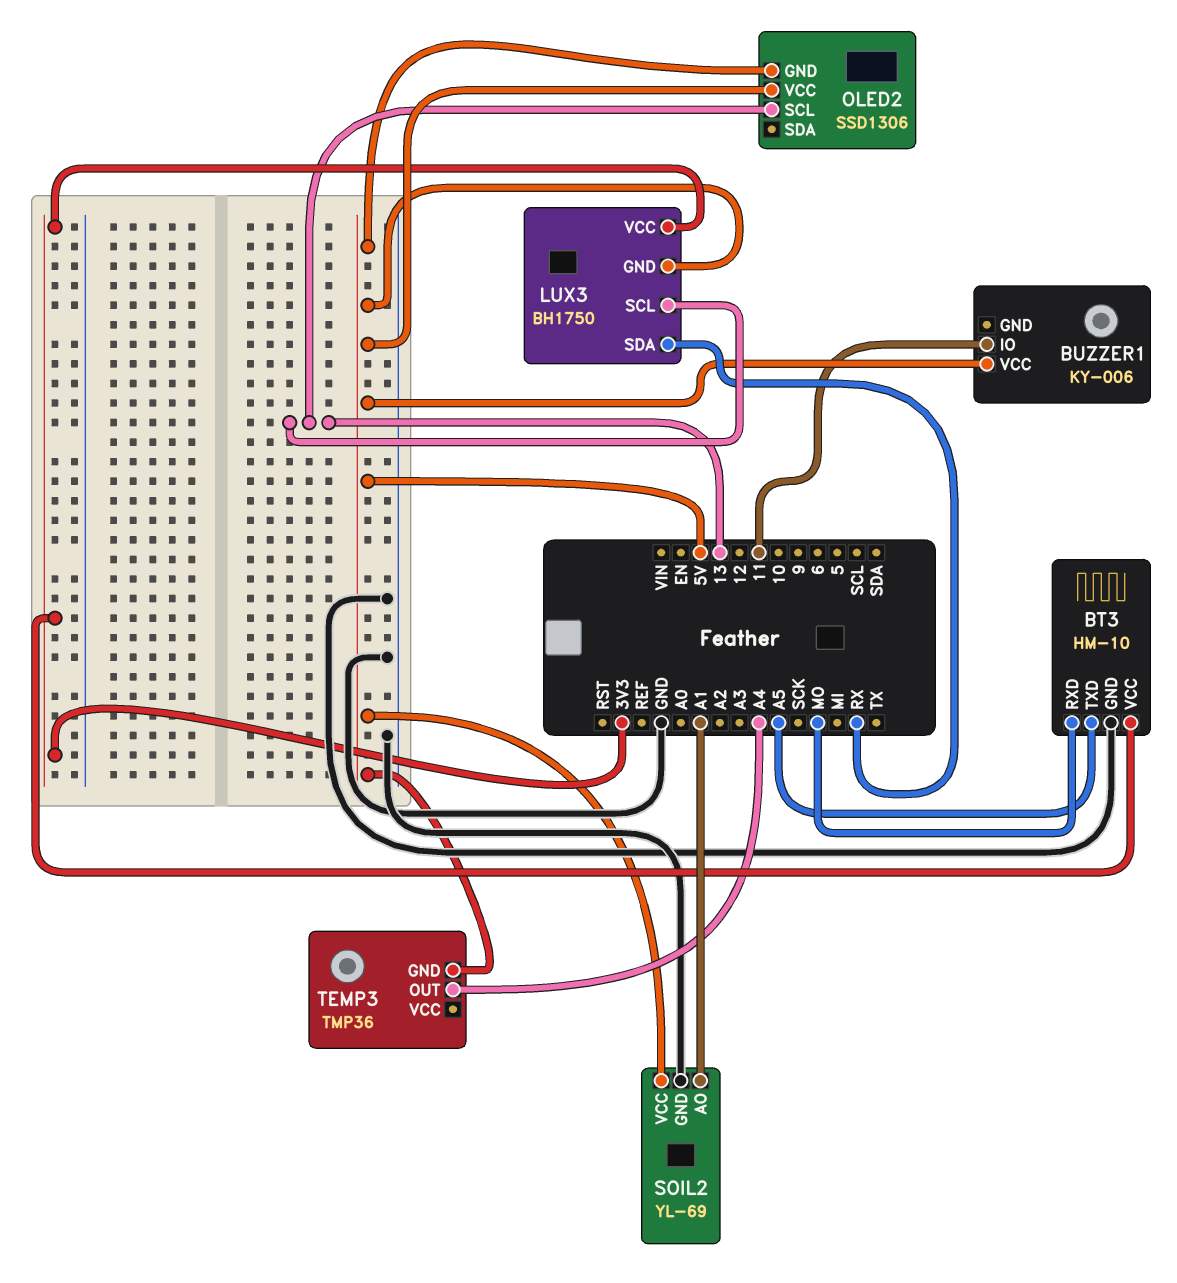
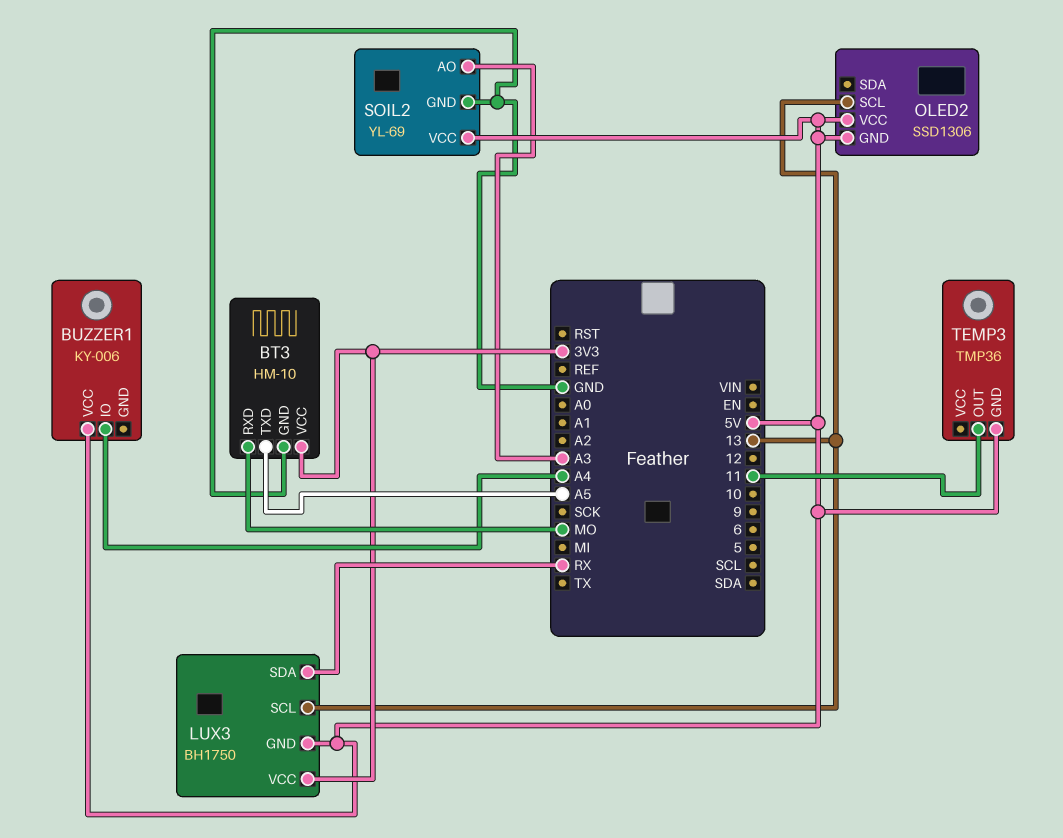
BUZZER1 pin IO: 11 -> A4
SOIL2 pin AO: A1 -> A3
TEMP3 pin OUT: A4 -> 11

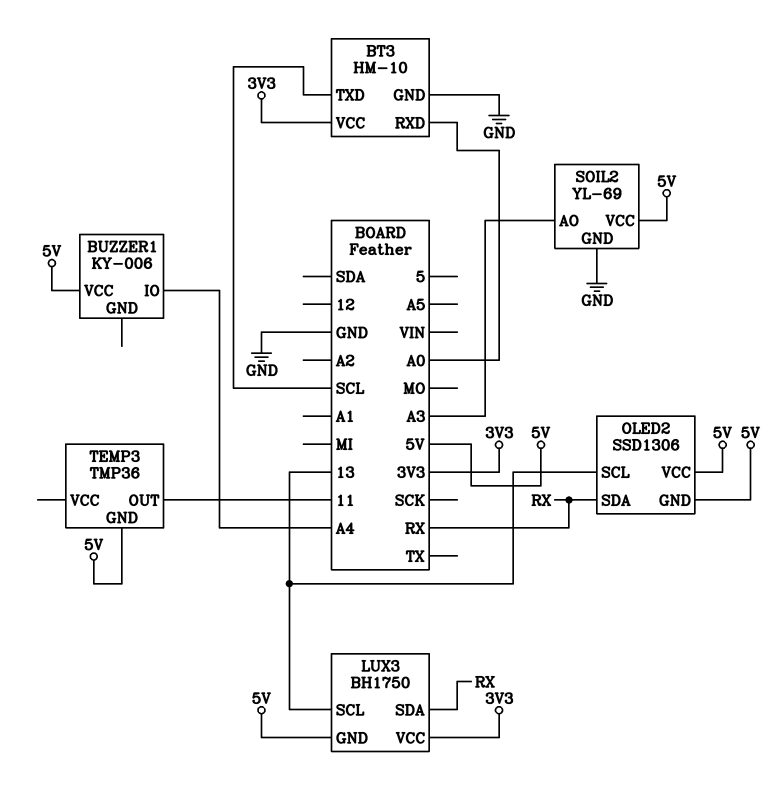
BT3 pin RXD: MO -> A0
BT3 pin TXD: A5 -> SCL
OLED2 pin SDA: none -> RX

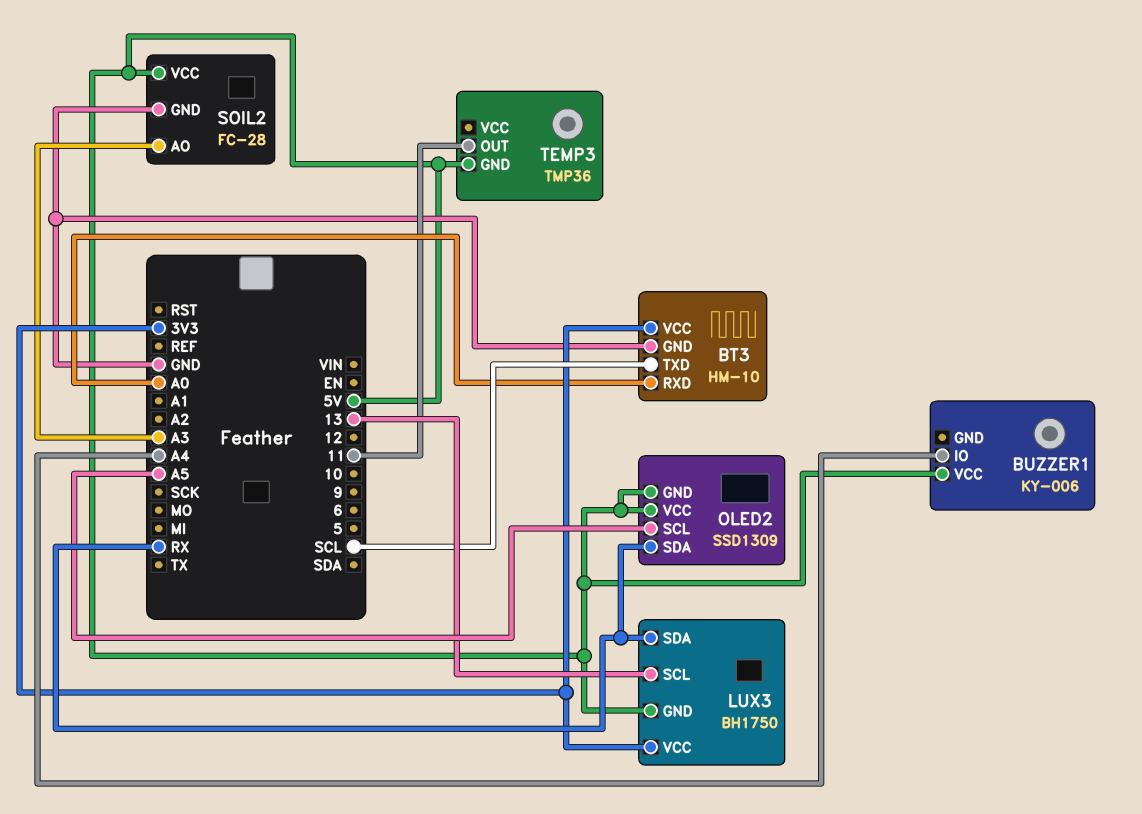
OLED2: SSD1306 -> SSD1309
OLED2 pin SCL: 13 -> A5
SOIL2: YL-69 -> FC-28

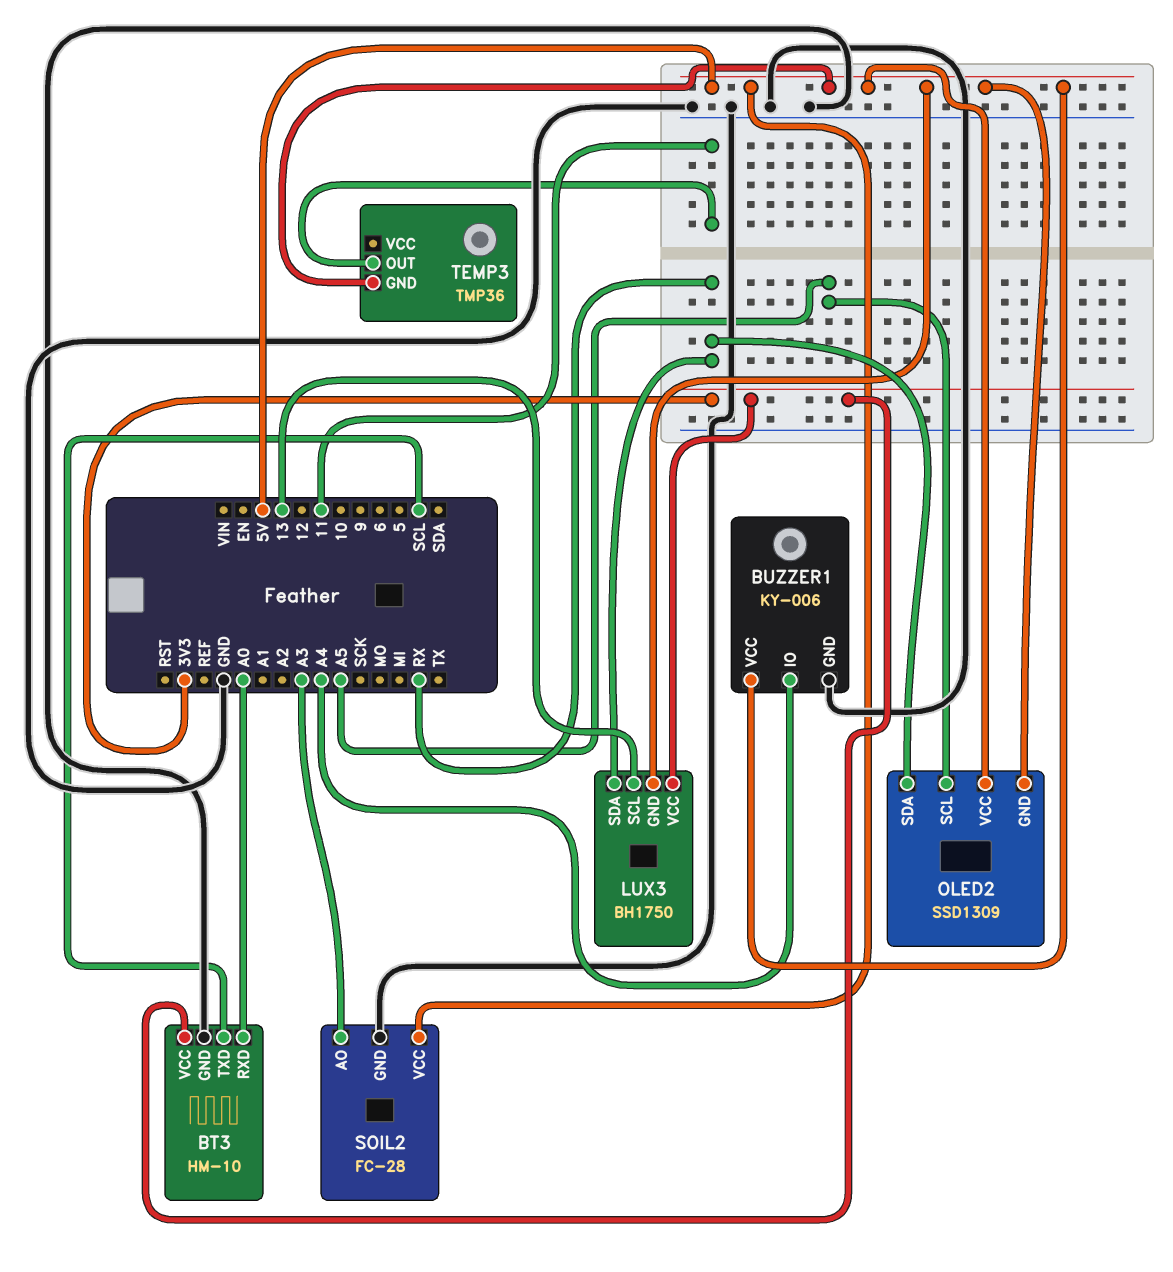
BUZZER1 pin GND: none -> GND

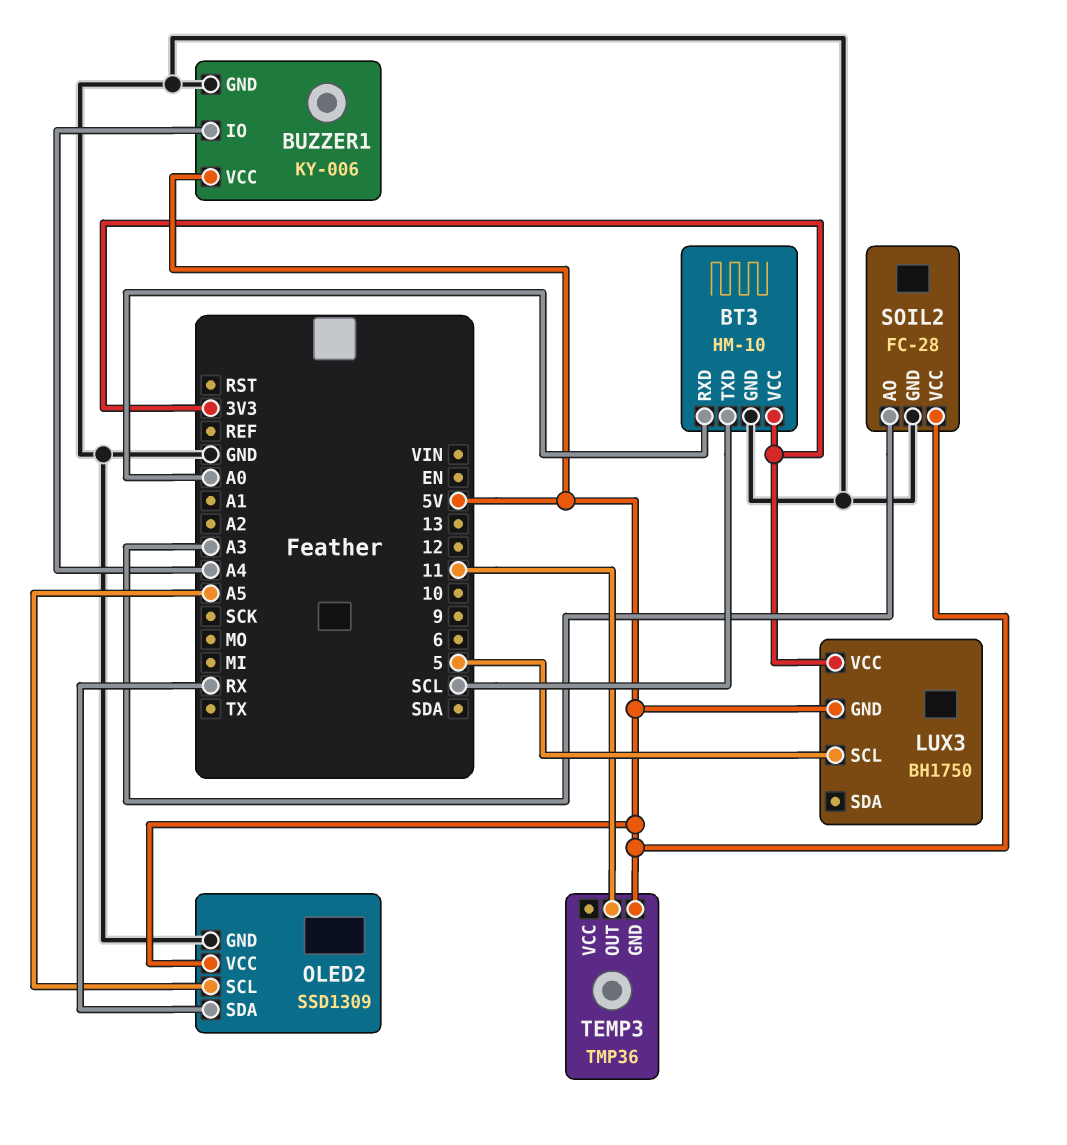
LUX3 pin SCL: 13 -> 5
LUX3 pin SDA: RX -> none
OLED2 pin GND: 5V -> GND

